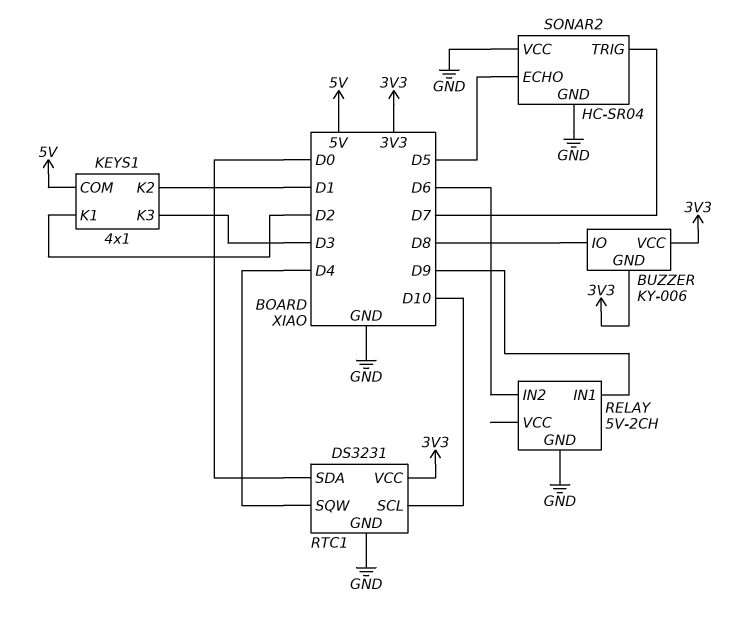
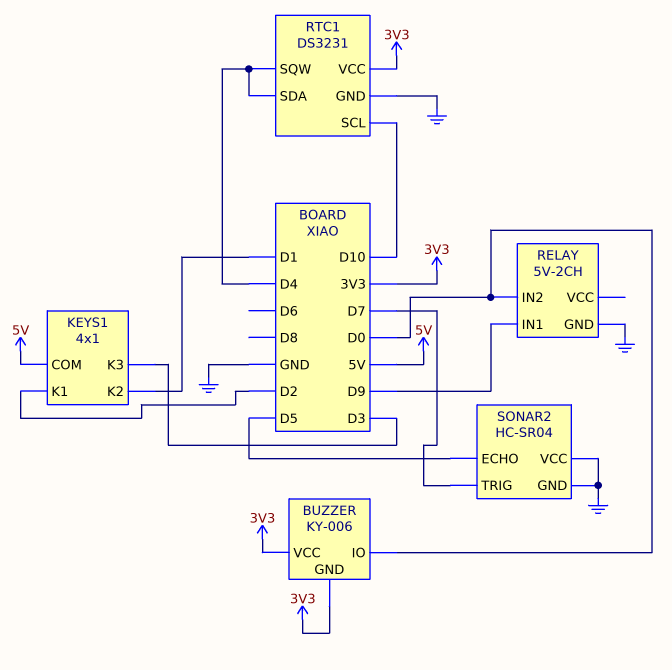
BUZZER pin IO: D8 -> D0
RELAY pin IN2: D6 -> D0
RTC1 pin SDA: D0 -> D4

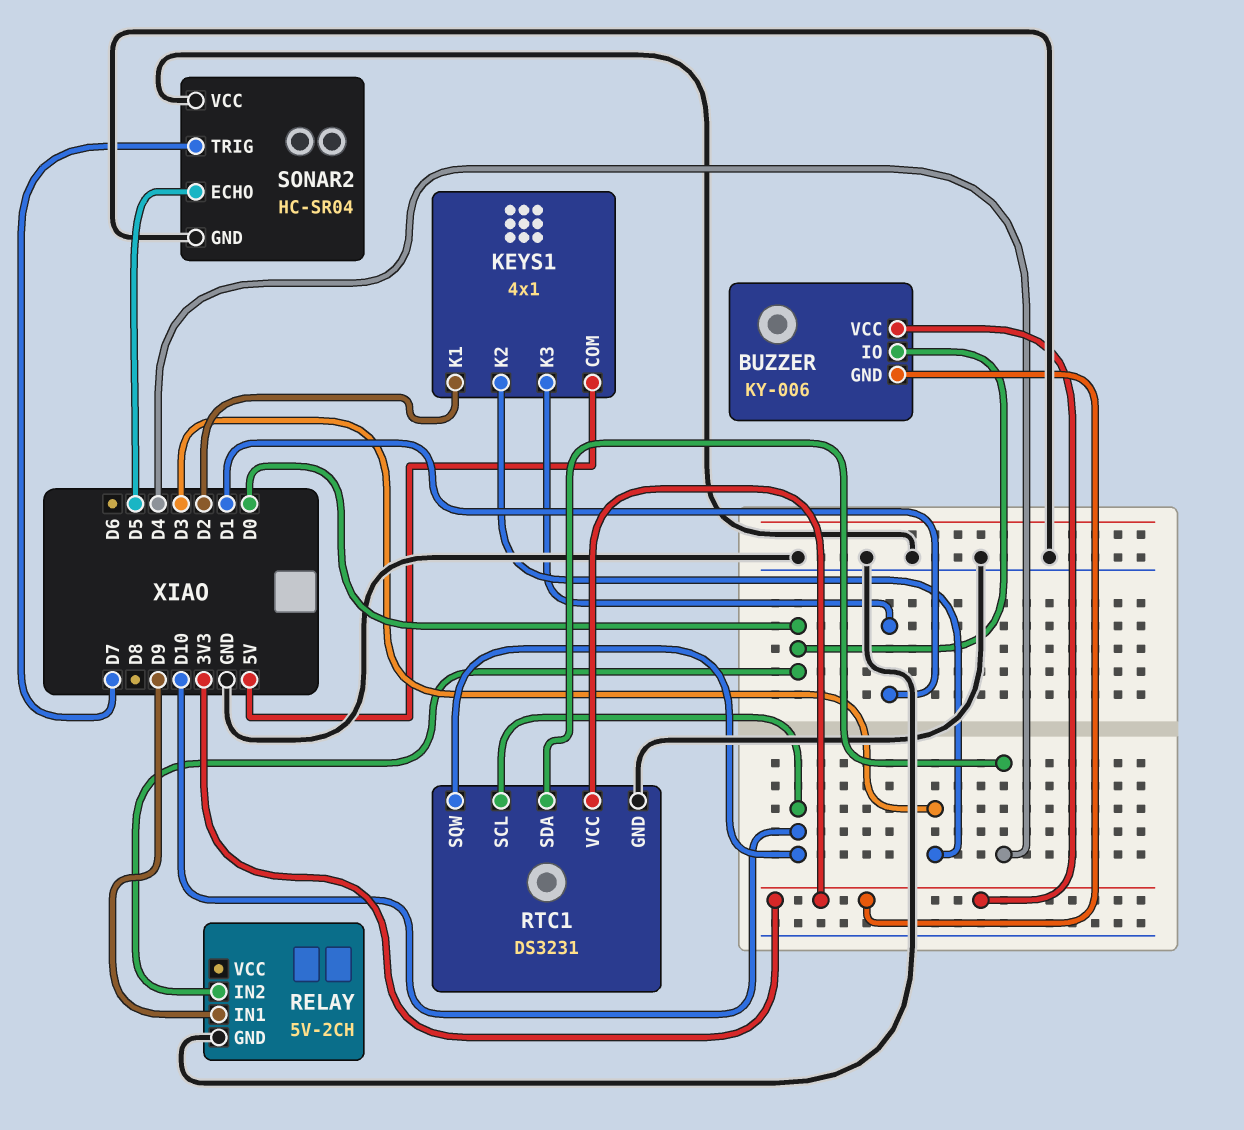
KEYS1 pin K2: D1 -> D3
KEYS1 pin K3: D3 -> D1
RTC1 pin SQW: D4 -> D10

